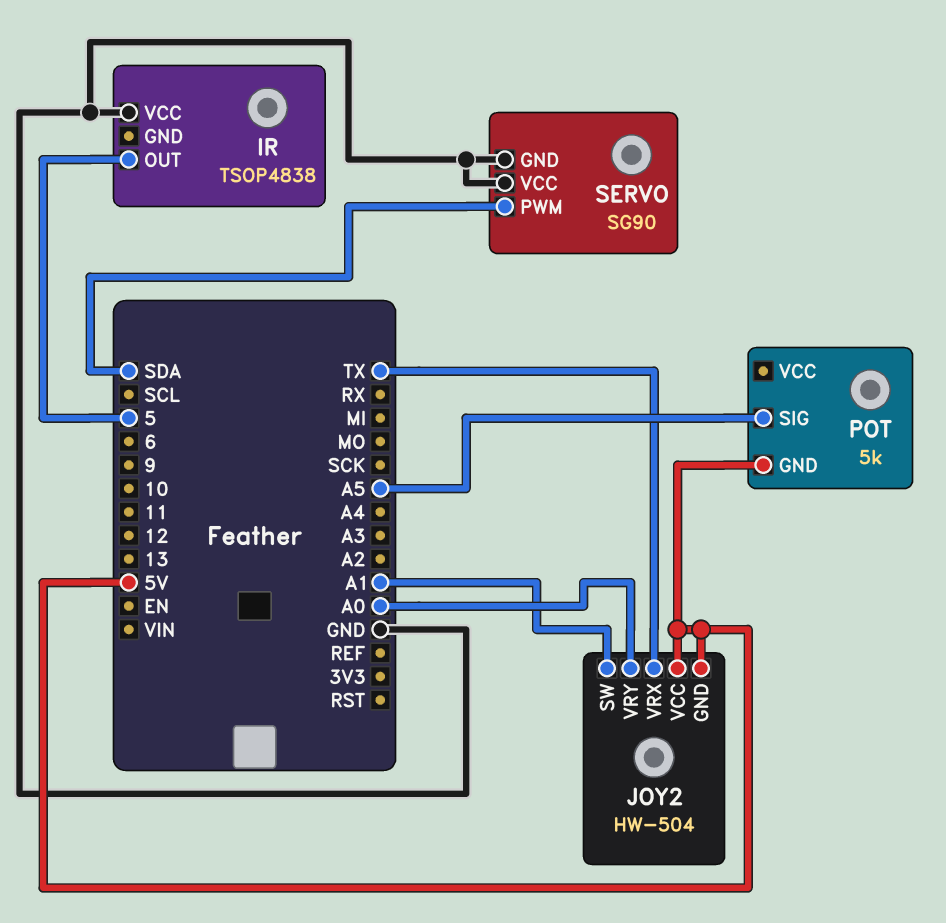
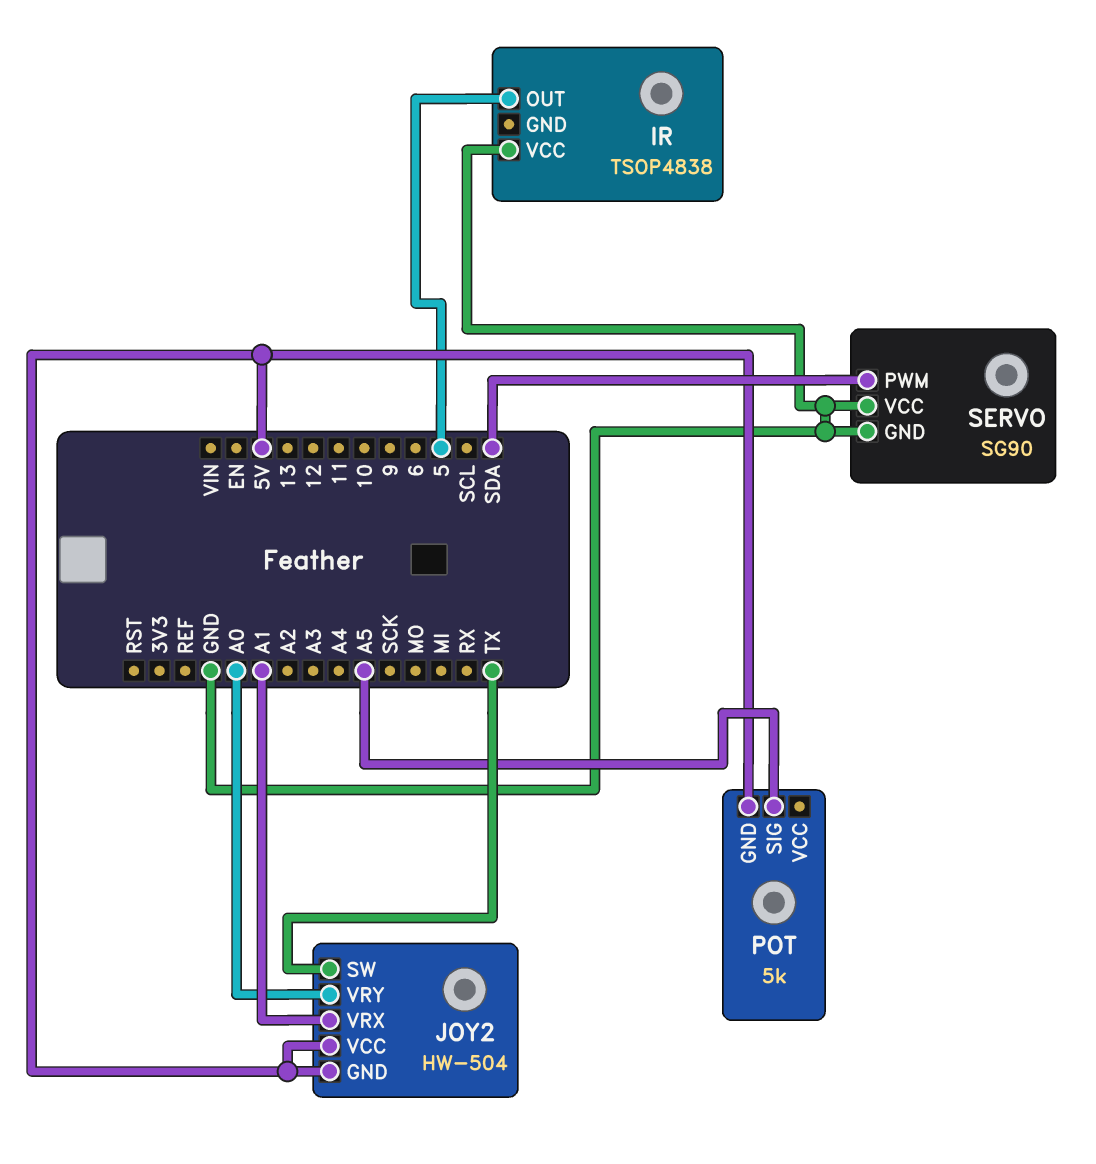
JOY2 pin SW: A1 -> TX
JOY2 pin VRX: TX -> A1

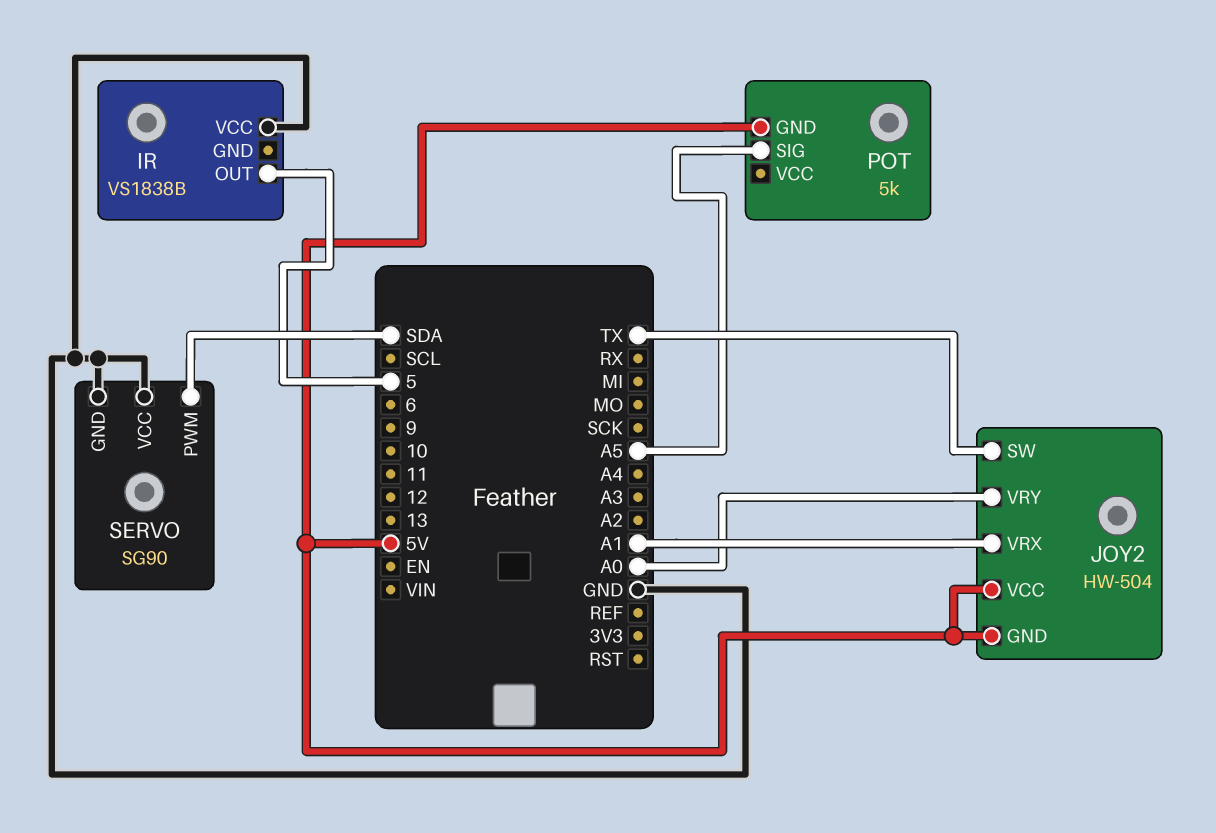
IR: TSOP4838 -> VS1838B

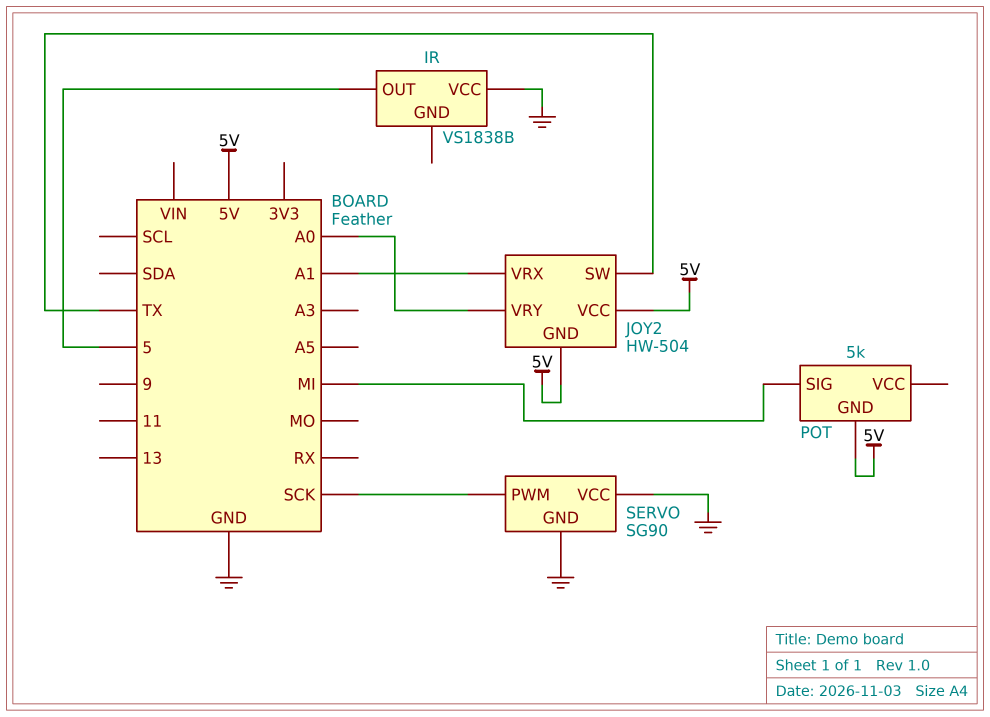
POT pin SIG: A5 -> MI
SERVO pin PWM: SDA -> SCK

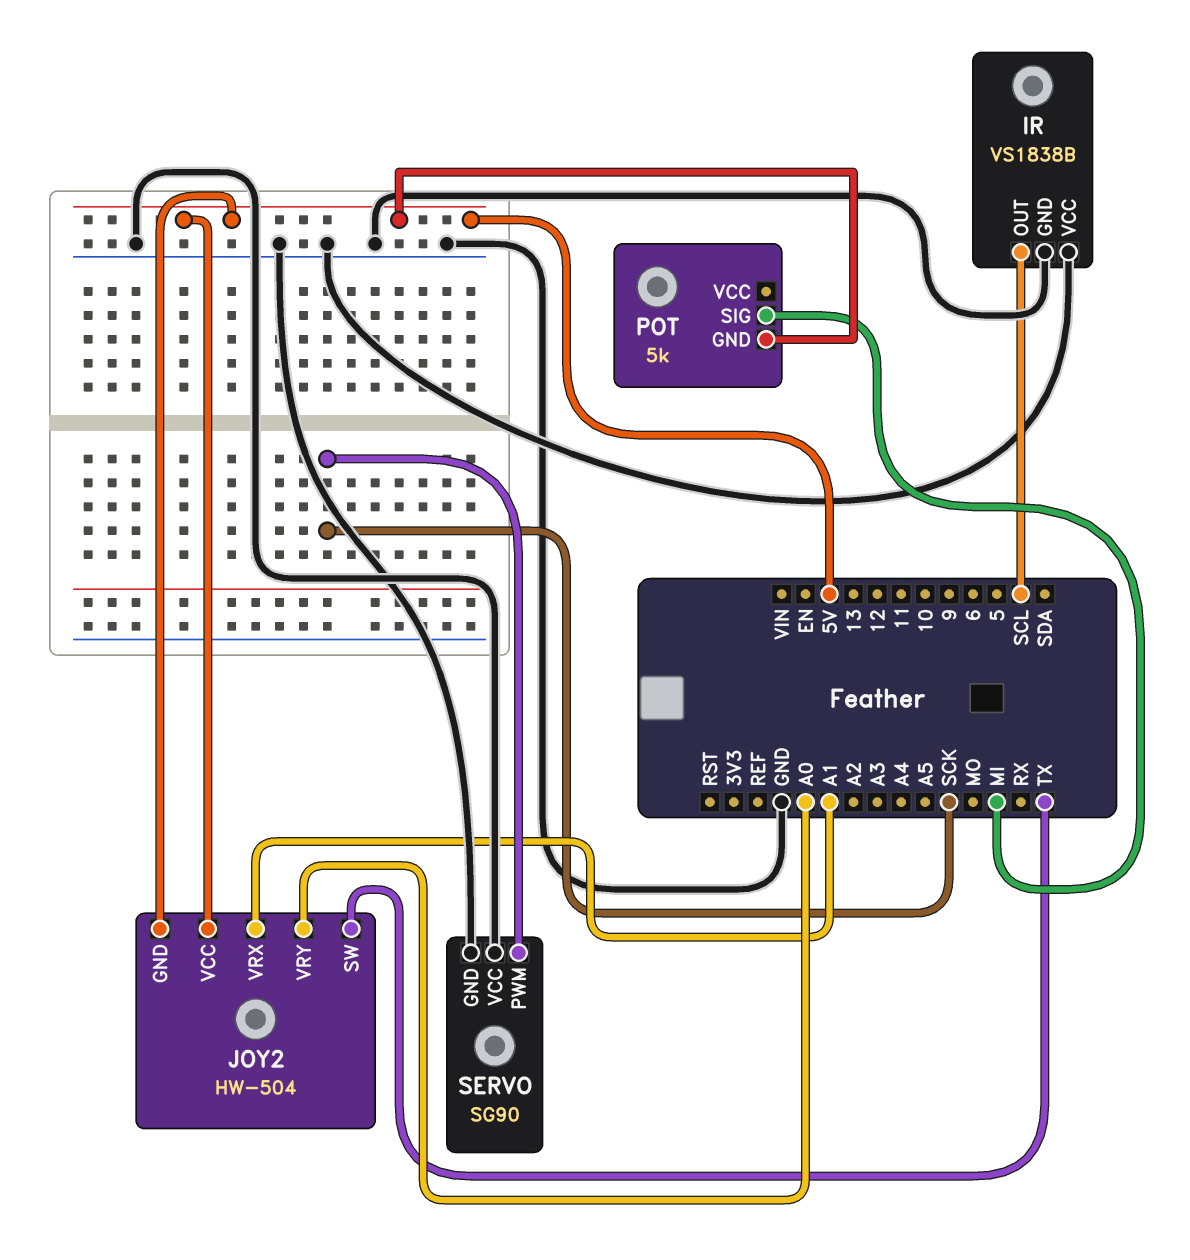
IR pin GND: none -> GND
IR pin OUT: 5 -> SCL

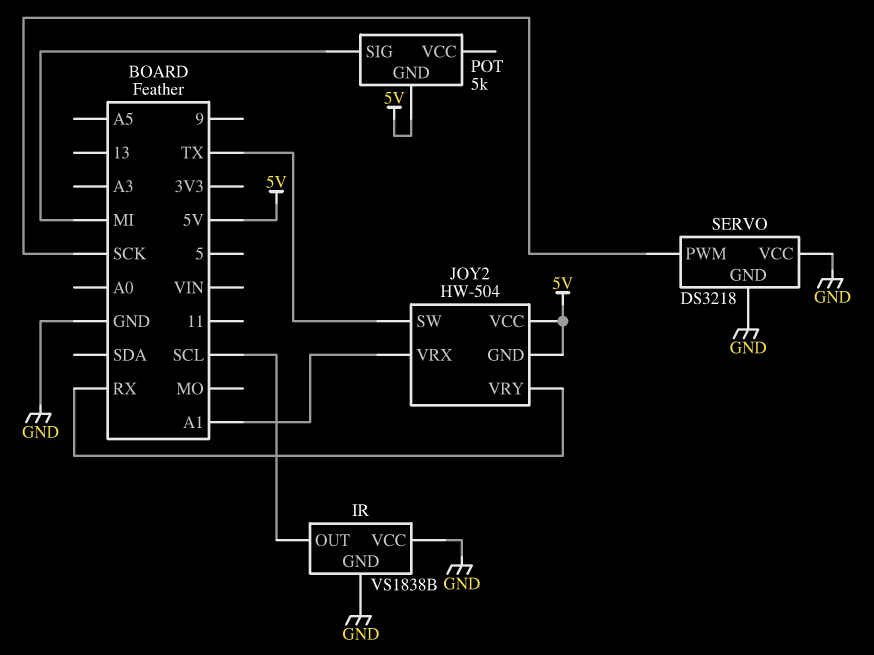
JOY2 pin VRY: A0 -> RX
SERVO: SG90 -> DS3218

